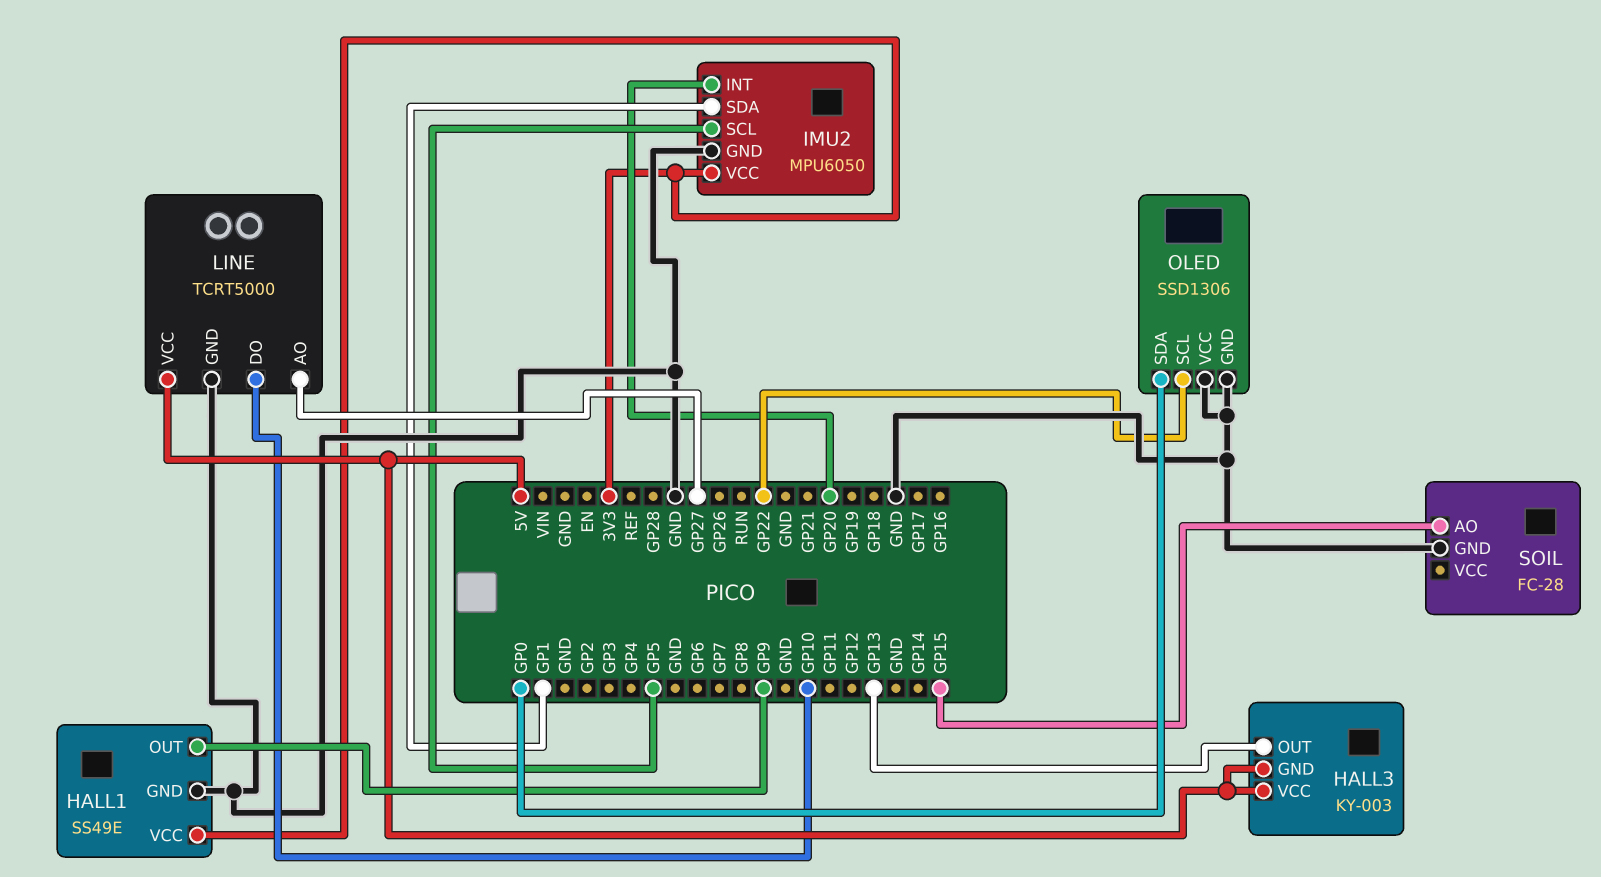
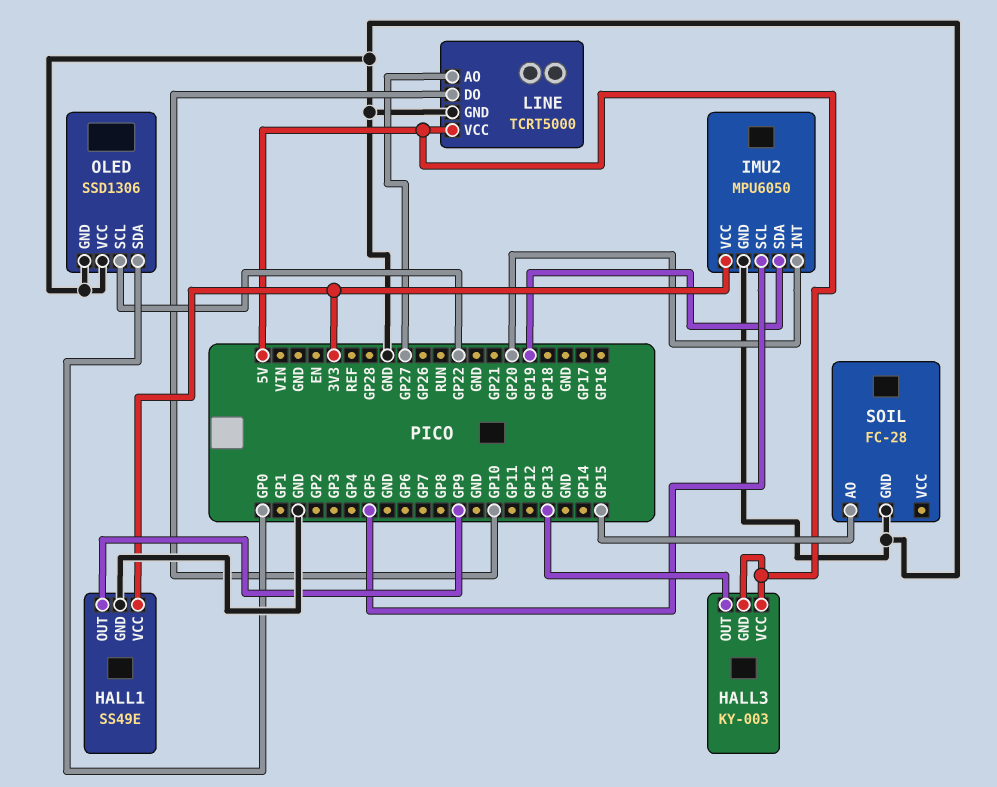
IMU2 pin SDA: GP1 -> GP19

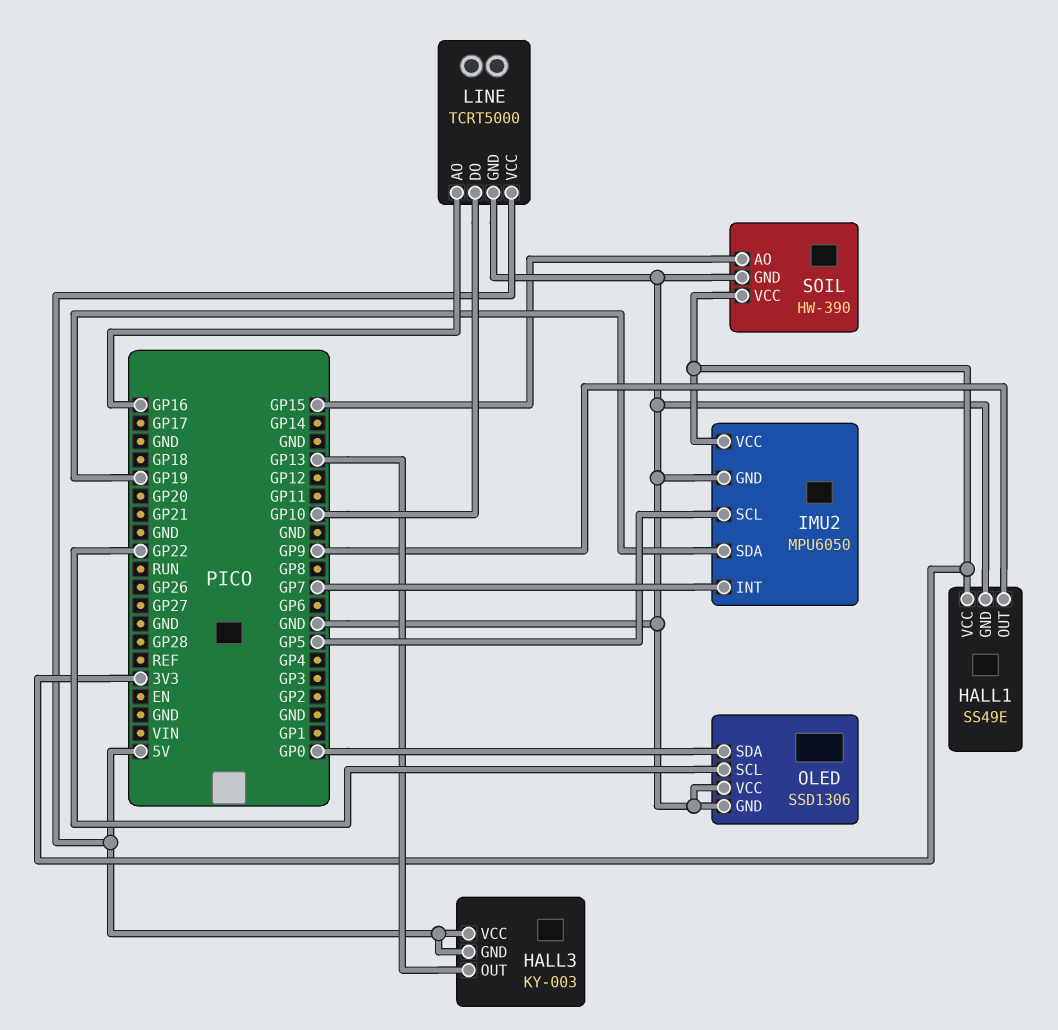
IMU2 pin INT: GP20 -> GP7
LINE pin AO: GP27 -> GP16
SOIL: FC-28 -> HW-390
SOIL pin VCC: none -> 3V3

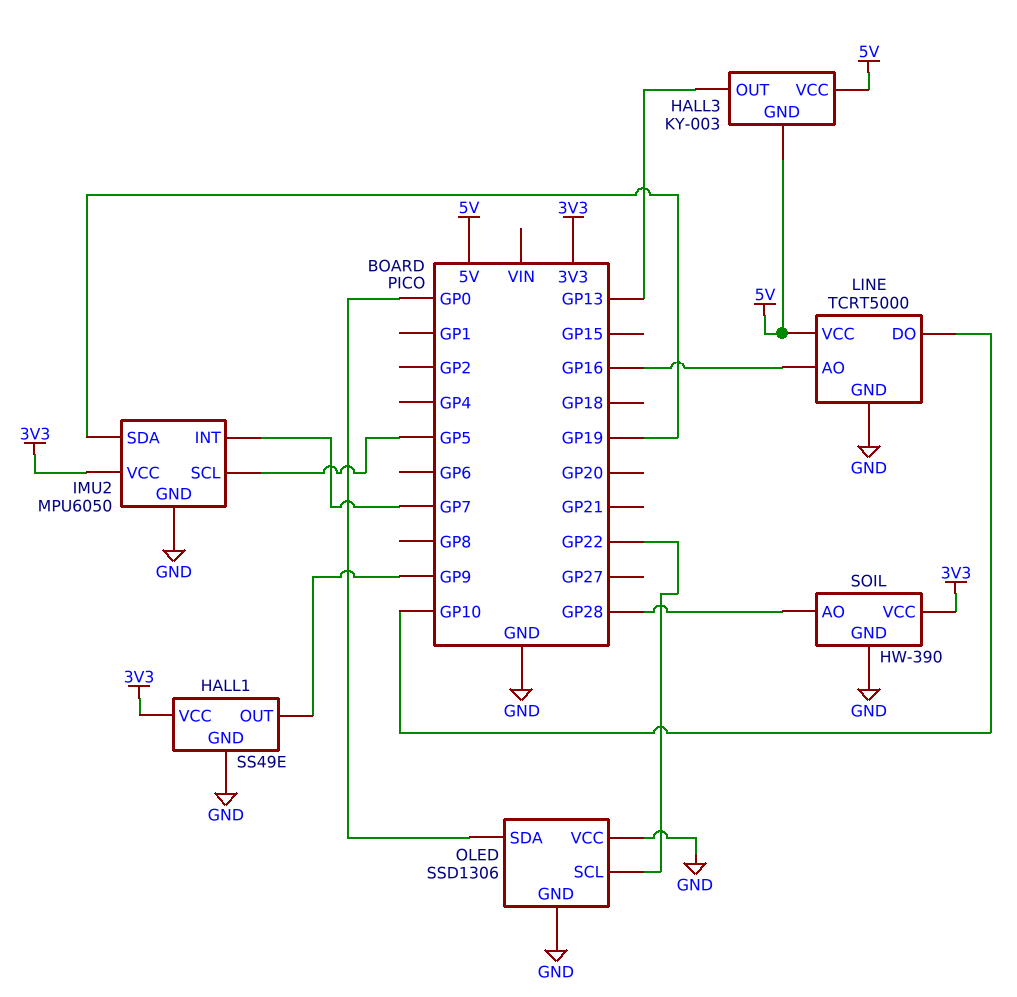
SOIL pin AO: GP15 -> GP28

